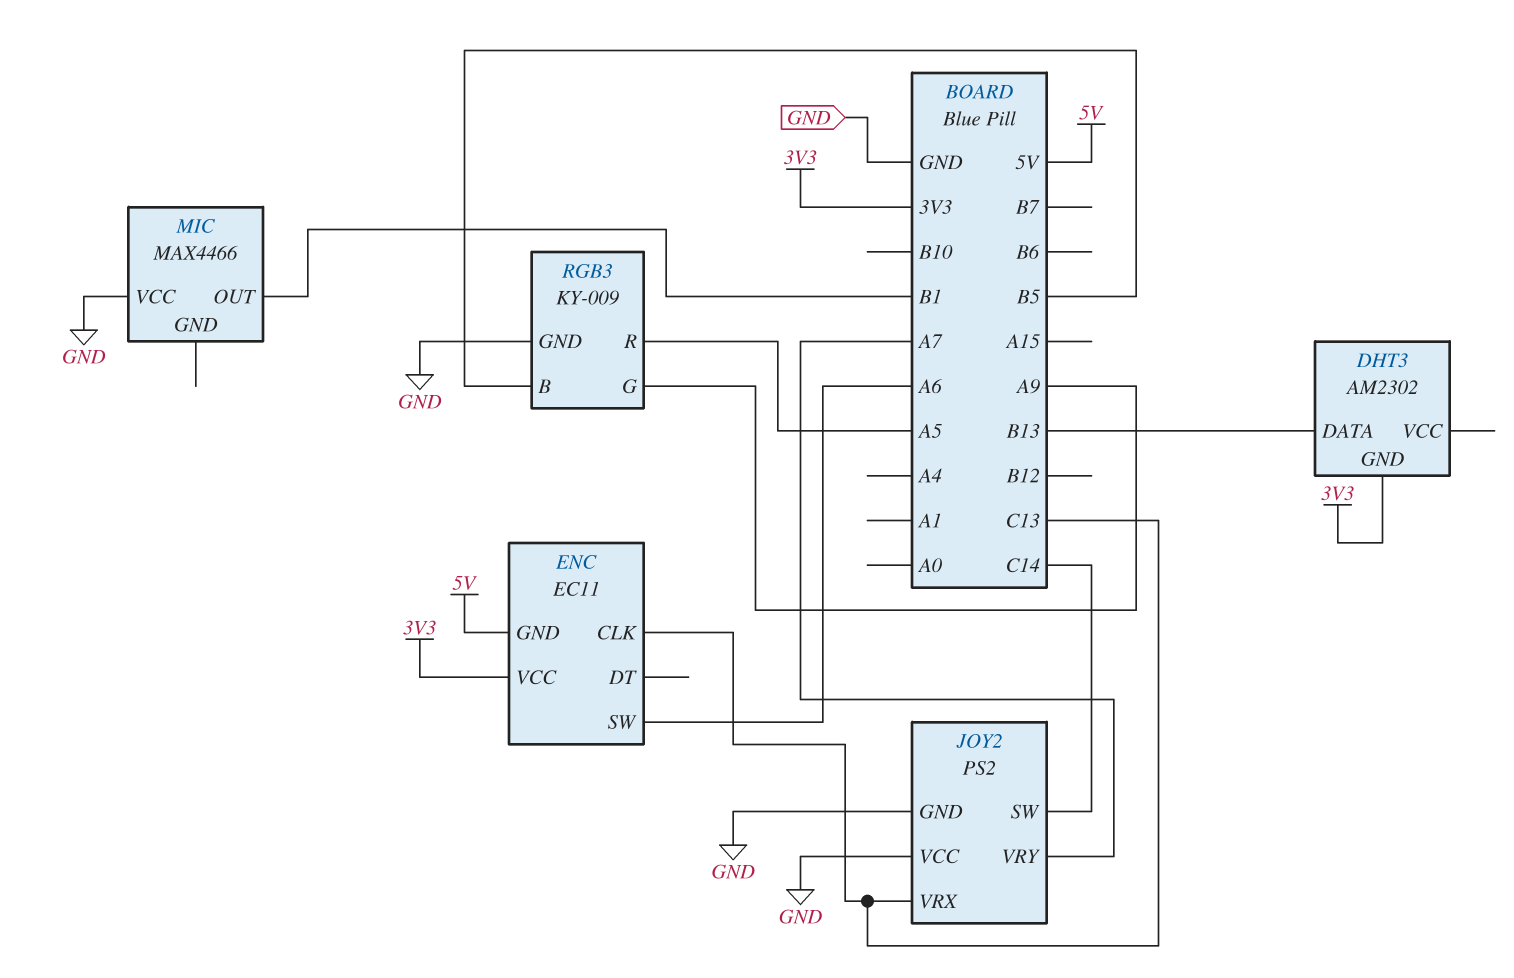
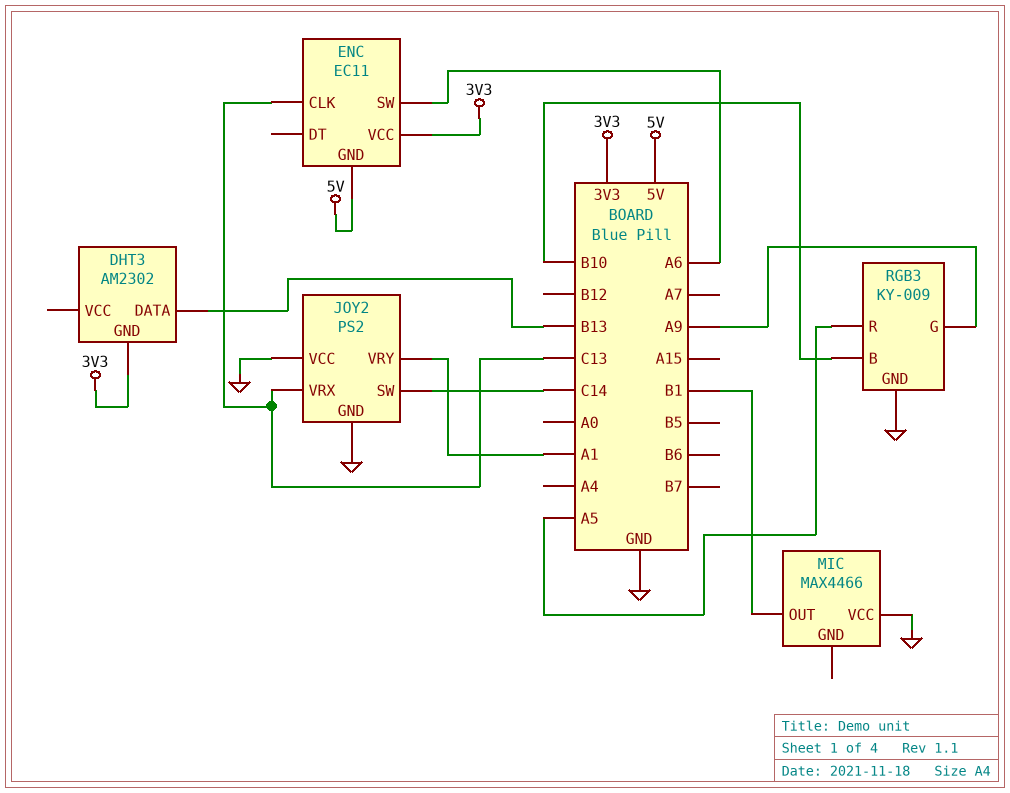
JOY2 pin VRY: A7 -> A1
RGB3 pin B: B5 -> B10

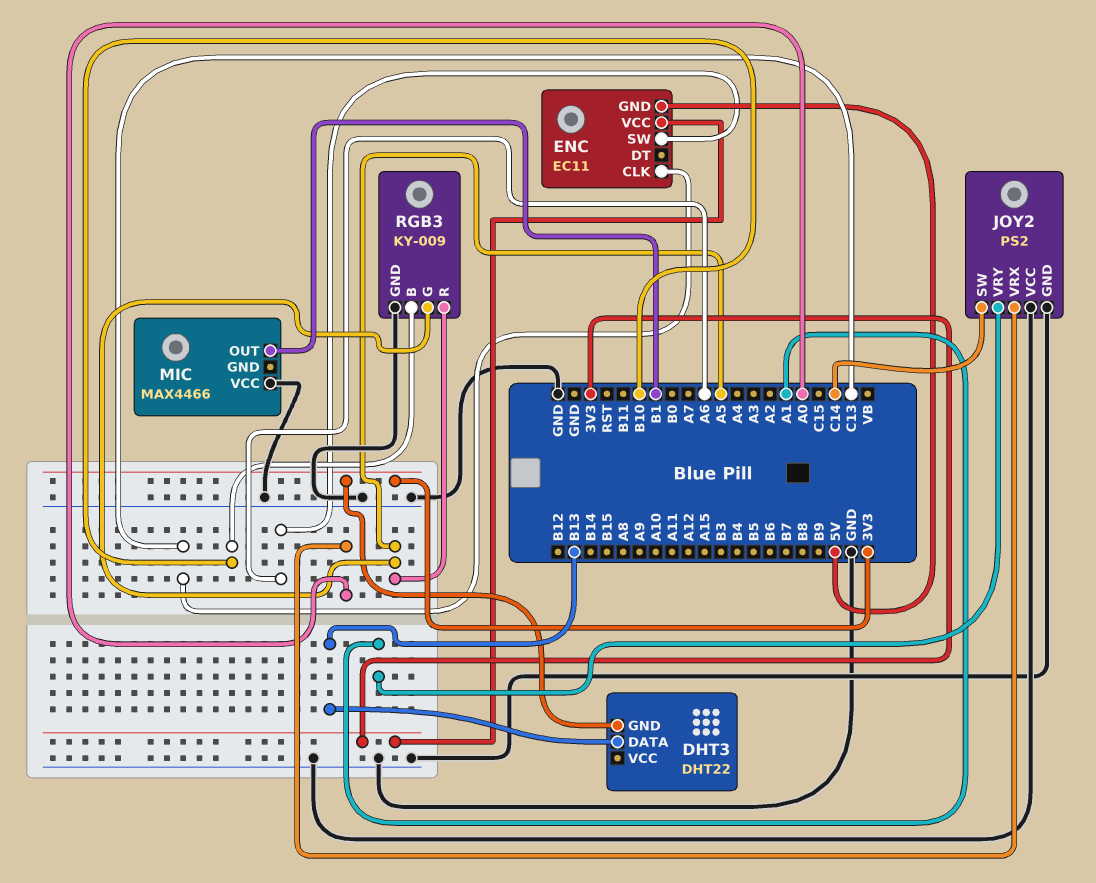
DHT3: AM2302 -> DHT22
JOY2 pin VRX: C13 -> A0
RGB3 pin G: A9 -> A5

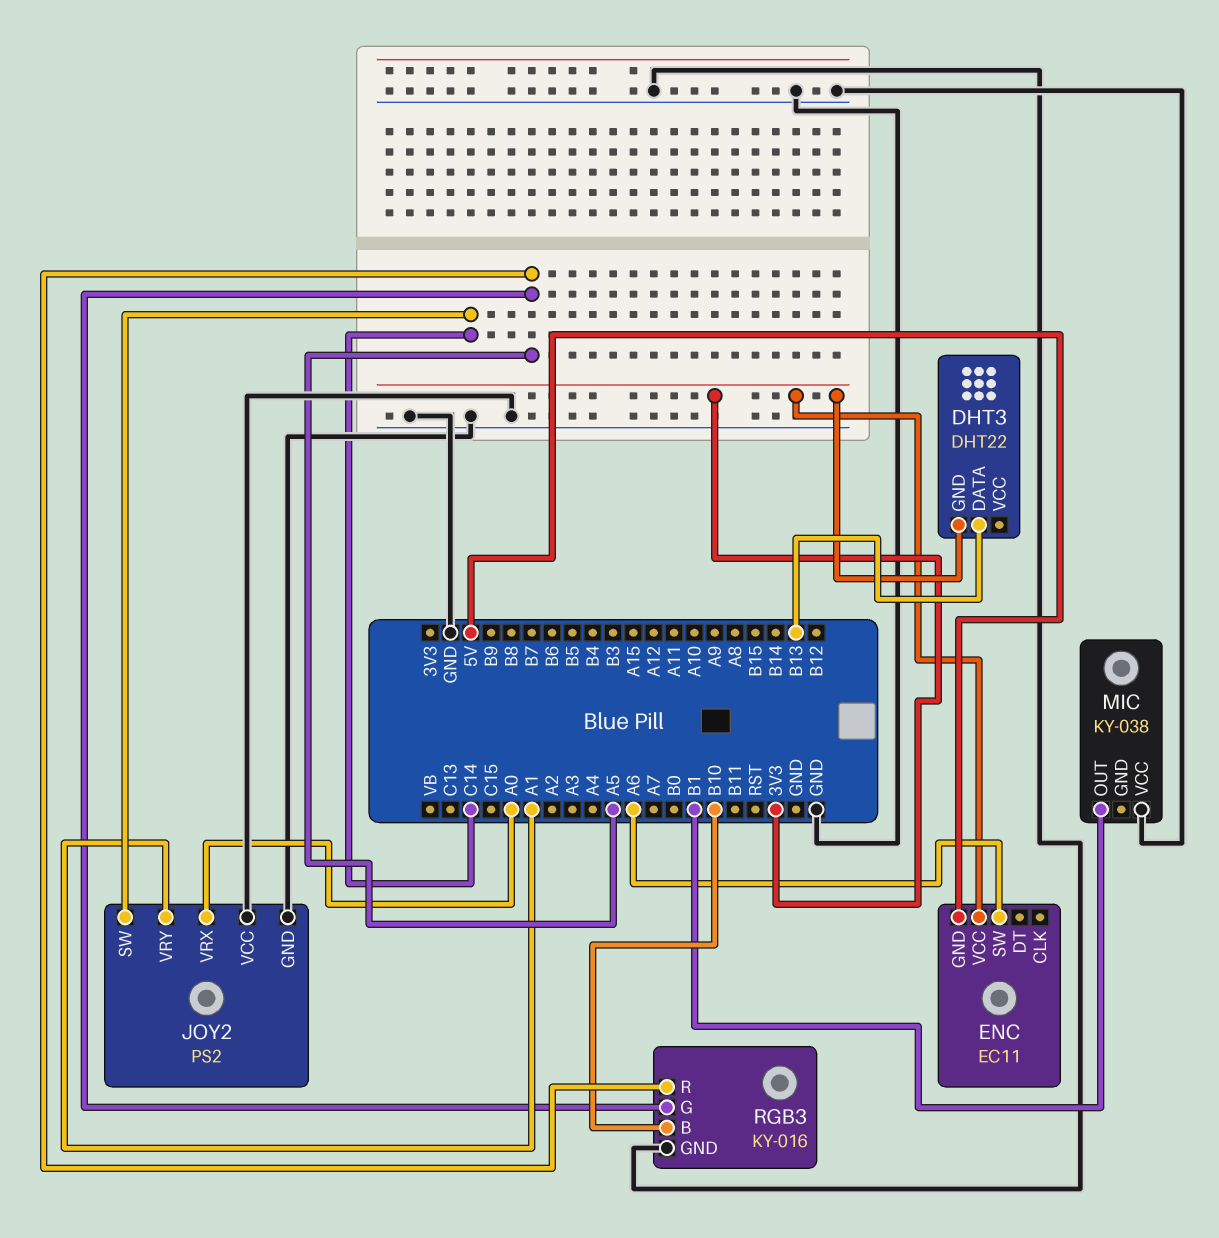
ENC pin CLK: C13 -> none
MIC: MAX4466 -> KY-038
RGB3: KY-009 -> KY-016

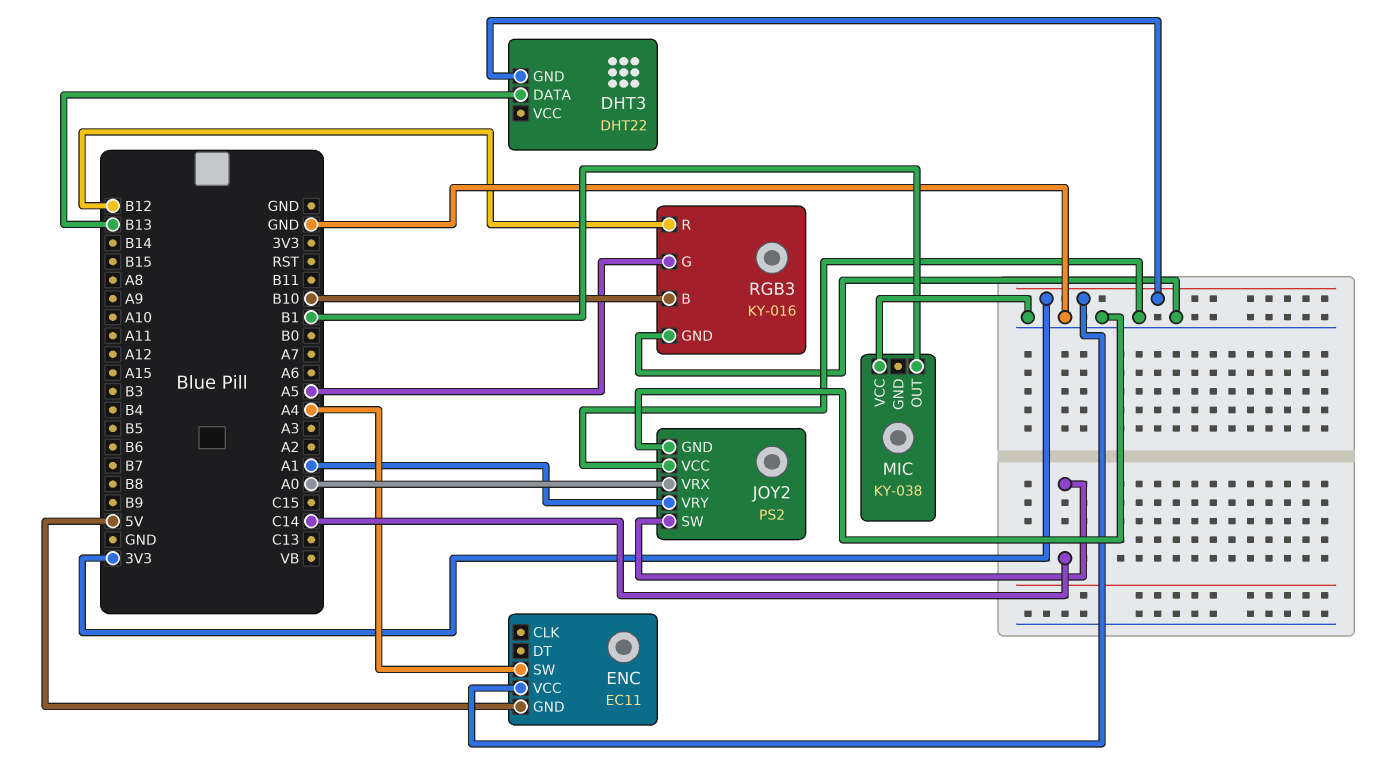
ENC pin SW: A6 -> A4
RGB3 pin R: A5 -> B12

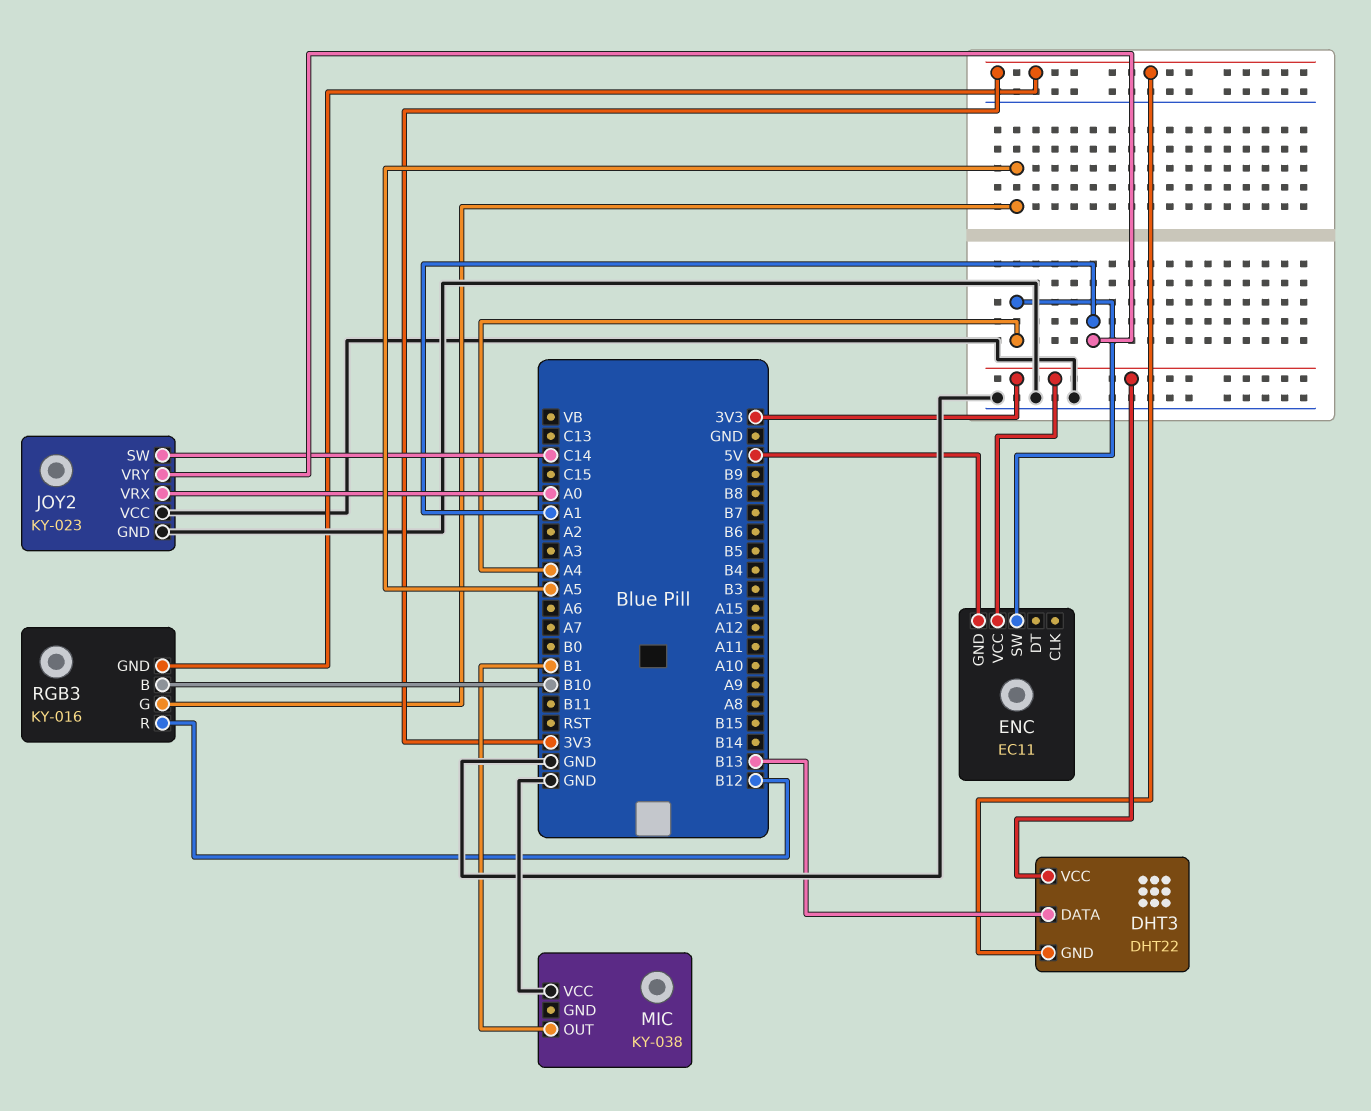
DHT3 pin VCC: none -> 3V3
JOY2: PS2 -> KY-023
RGB3 pin GND: GND -> 3V3

